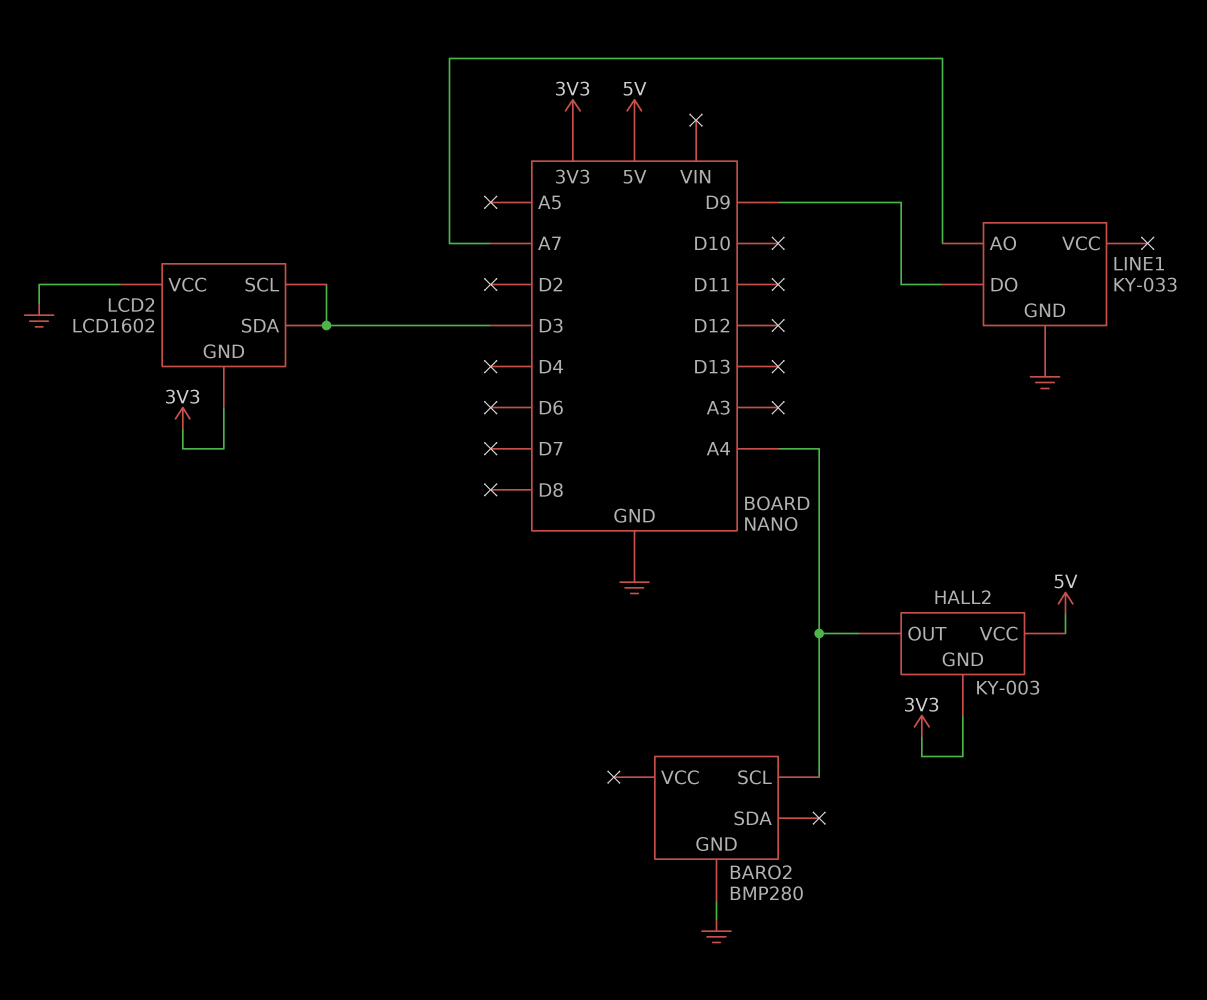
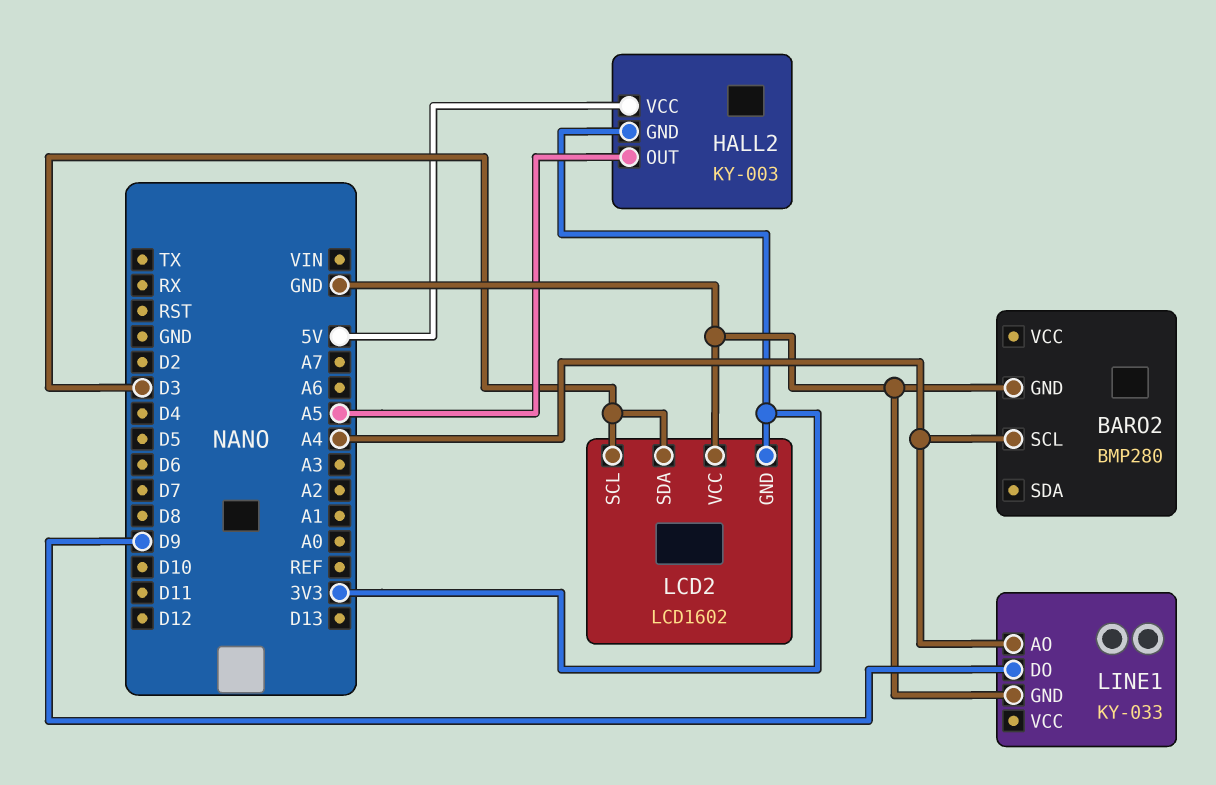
HALL2 pin OUT: A4 -> A5
LINE1 pin AO: A7 -> A4

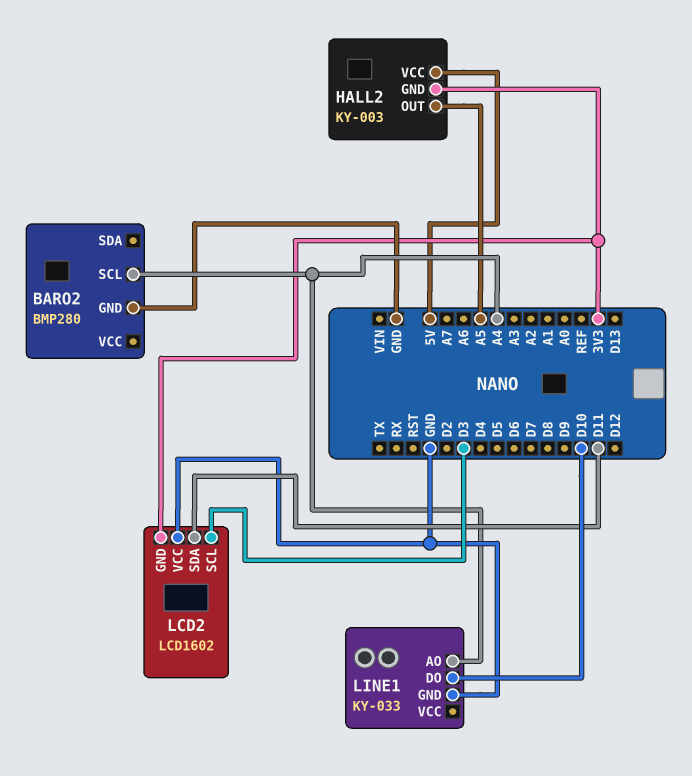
LCD2 pin SDA: D3 -> D11
LINE1 pin DO: D9 -> D10

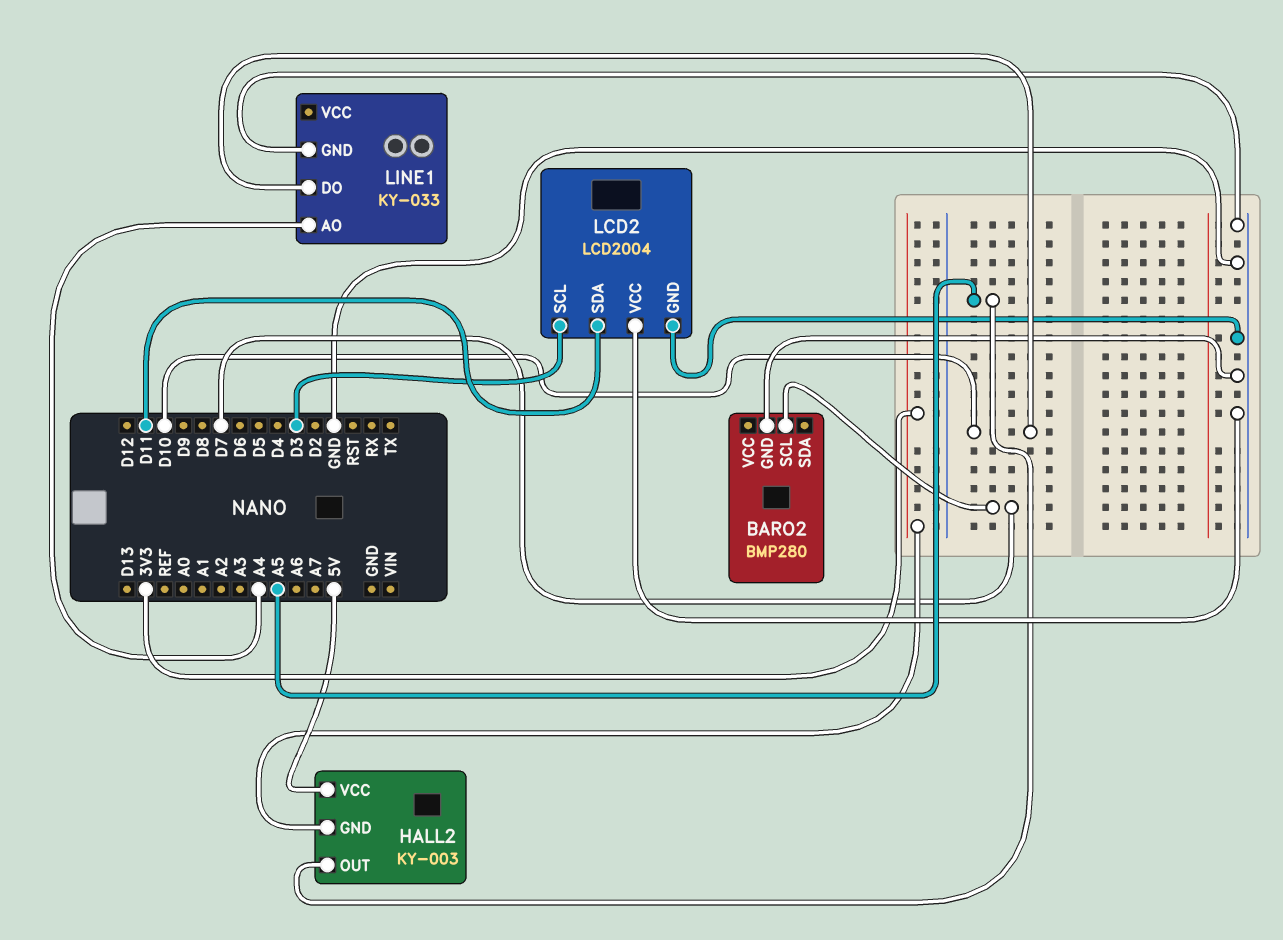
BARO2 pin SCL: A4 -> D7
LCD2: LCD1602 -> LCD2004
LCD2 pin GND: 3V3 -> GND

